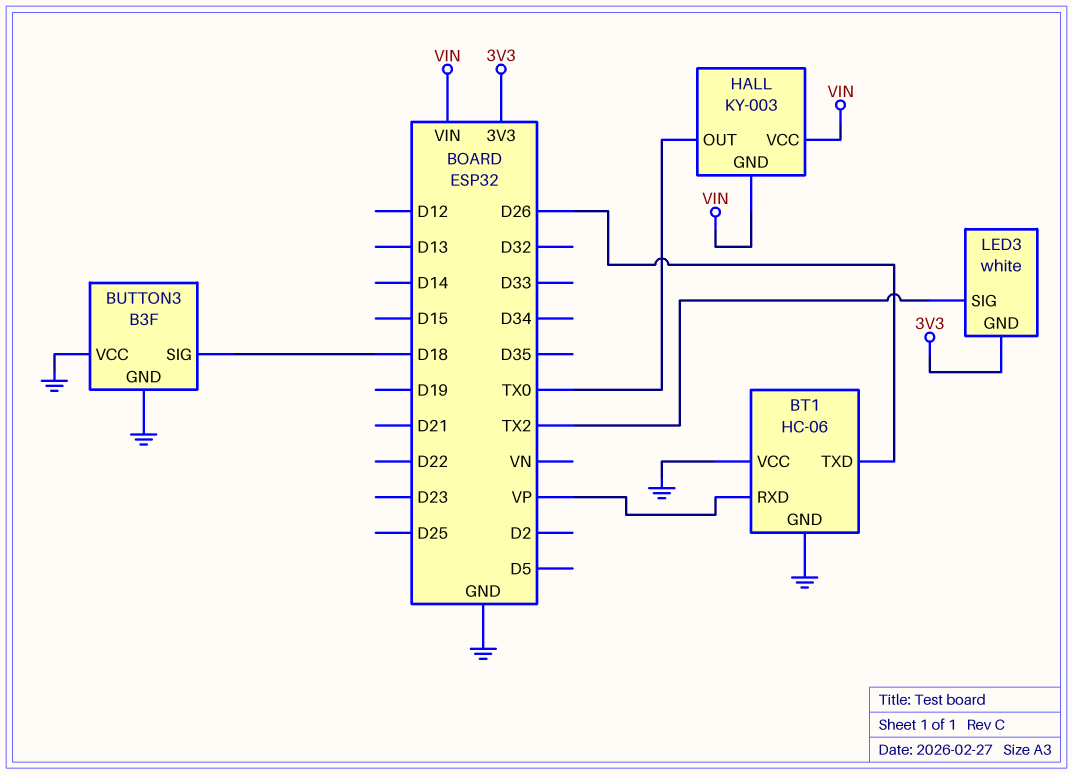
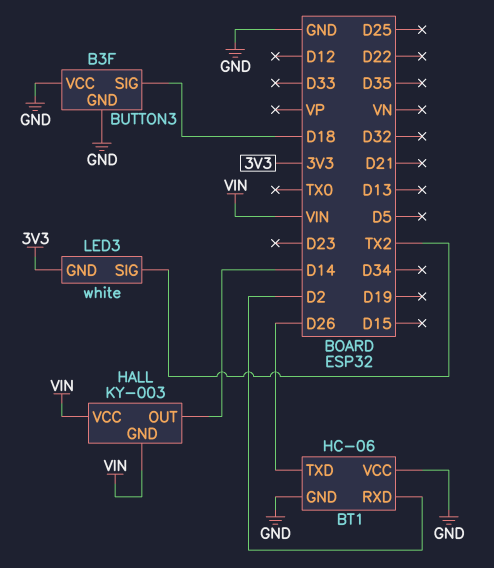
BT1 pin RXD: VP -> D2
HALL pin OUT: TX0 -> D14

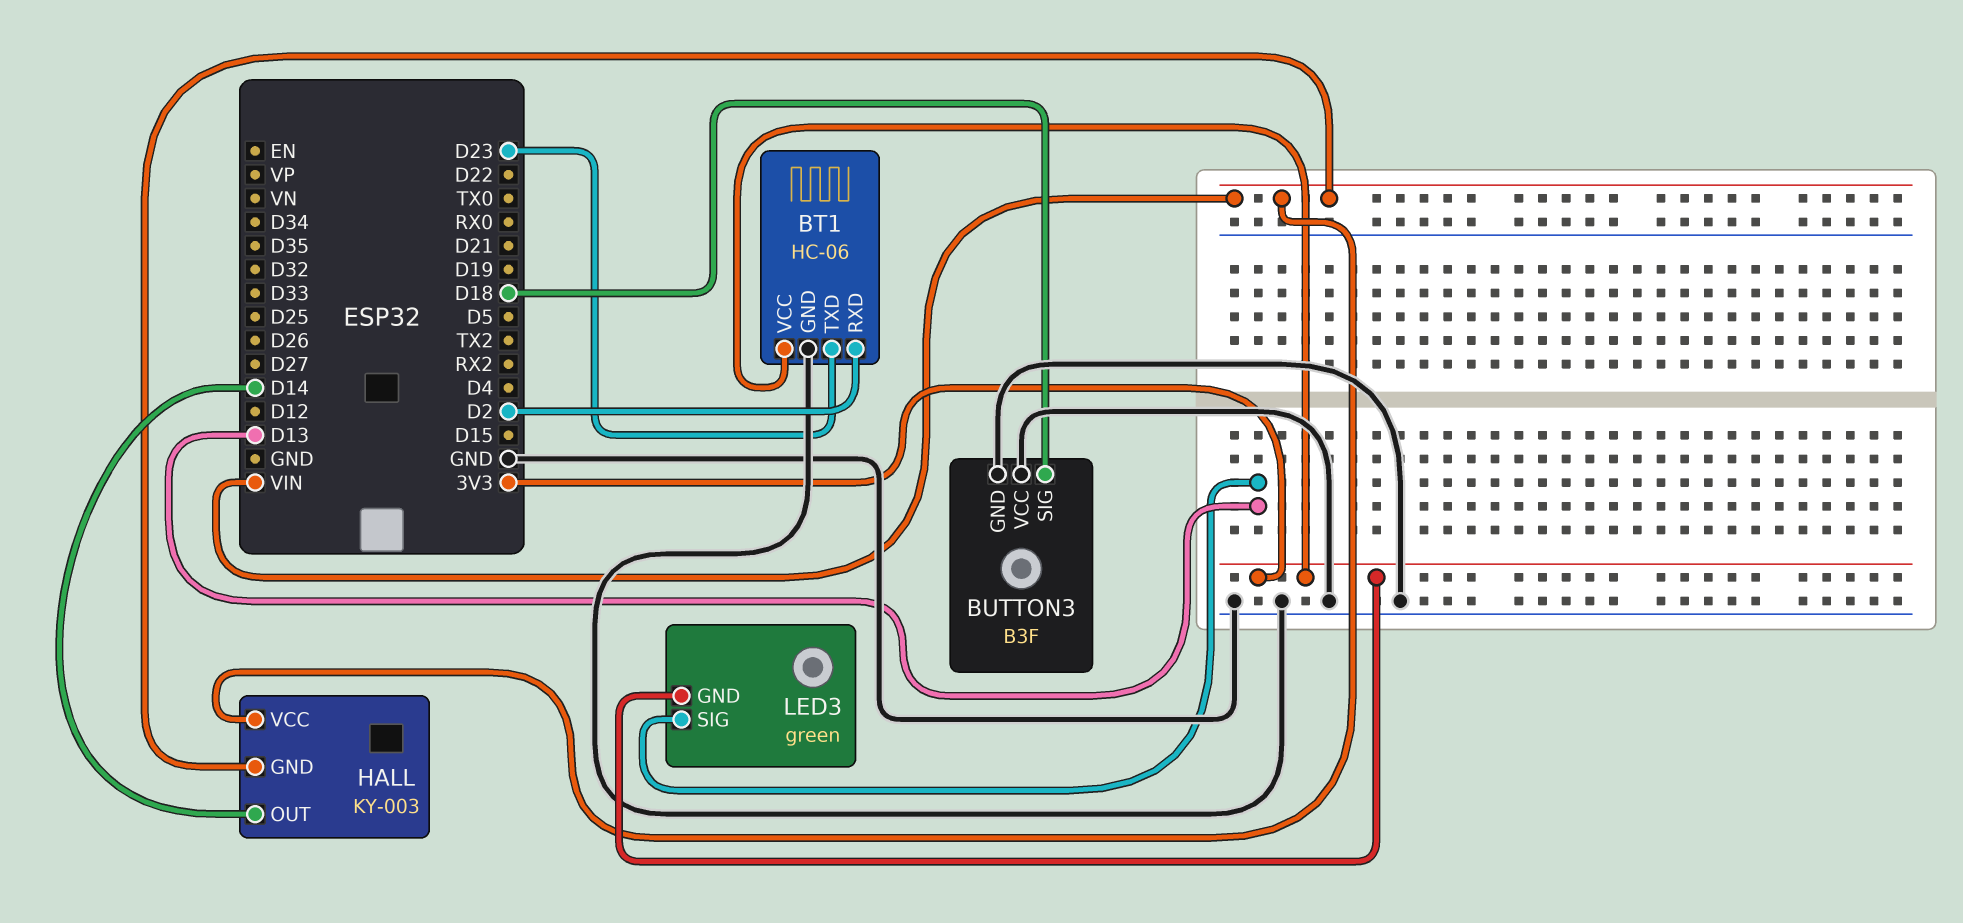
BT1 pin TXD: D26 -> D23
BT1 pin VCC: GND -> 3V3
LED3: white -> green
LED3 pin SIG: TX2 -> D13

